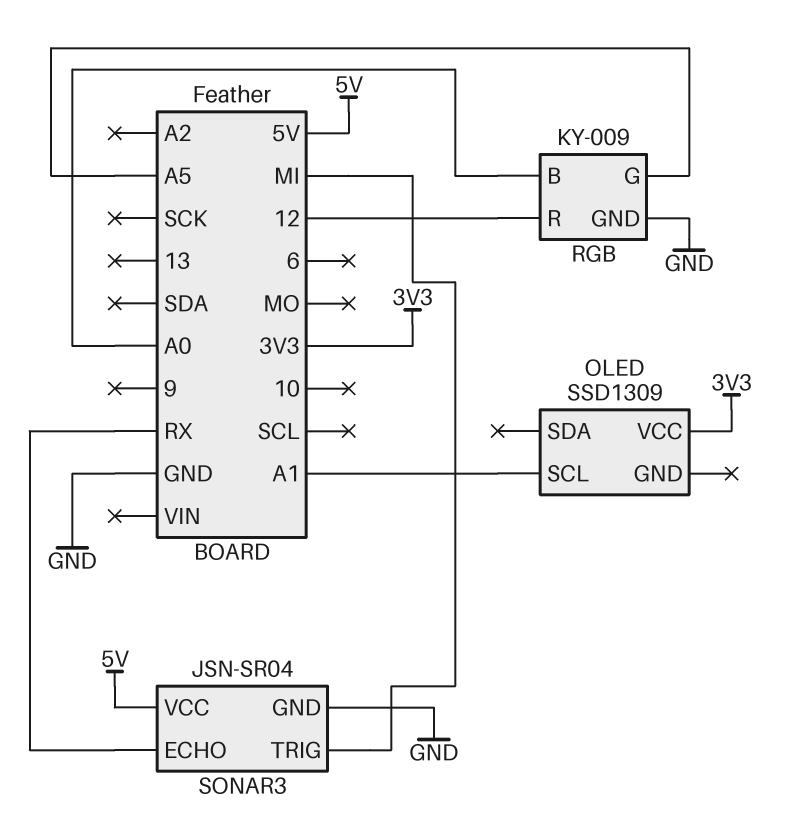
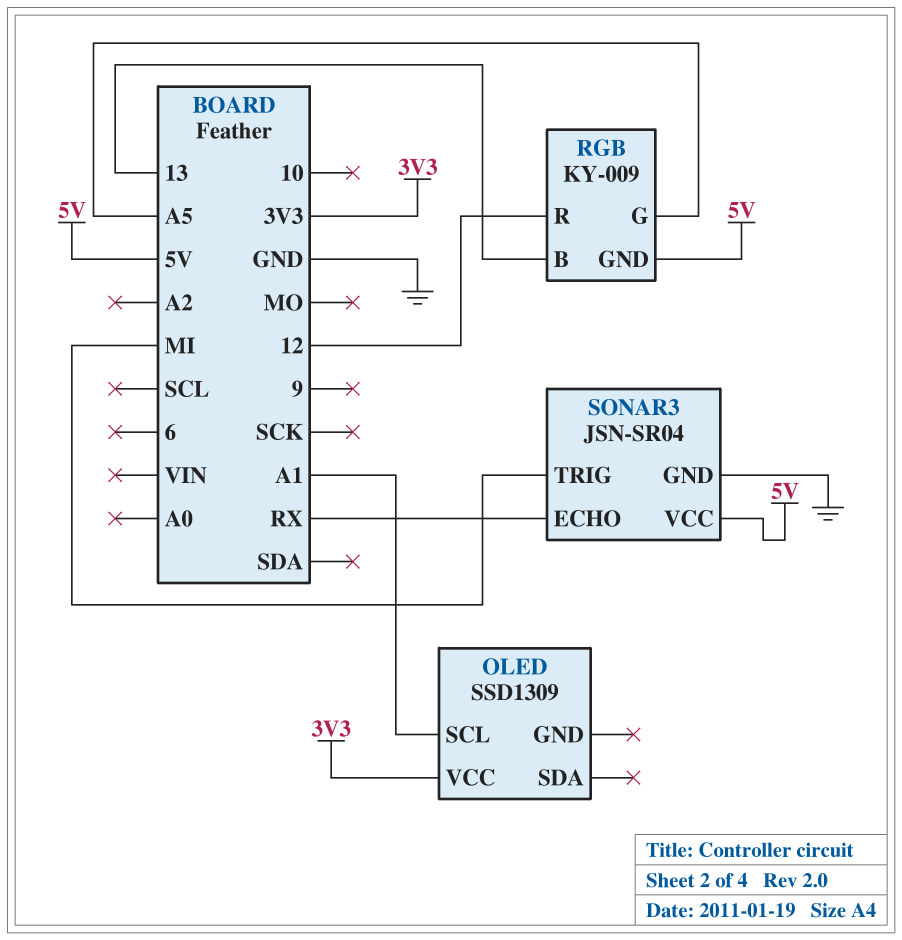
RGB pin B: A0 -> 13
RGB pin GND: GND -> 5V

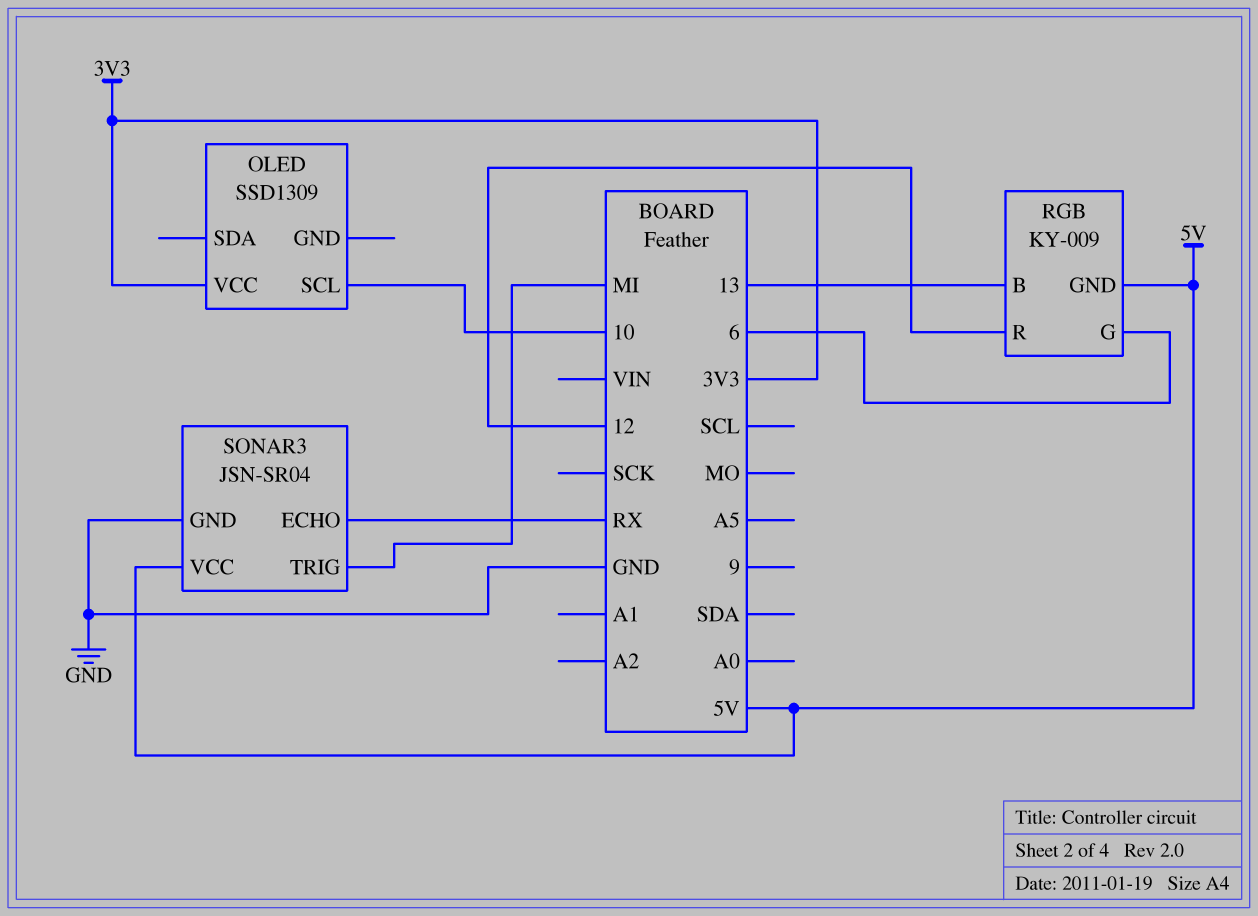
OLED pin SCL: A1 -> 10
RGB pin G: A5 -> 6

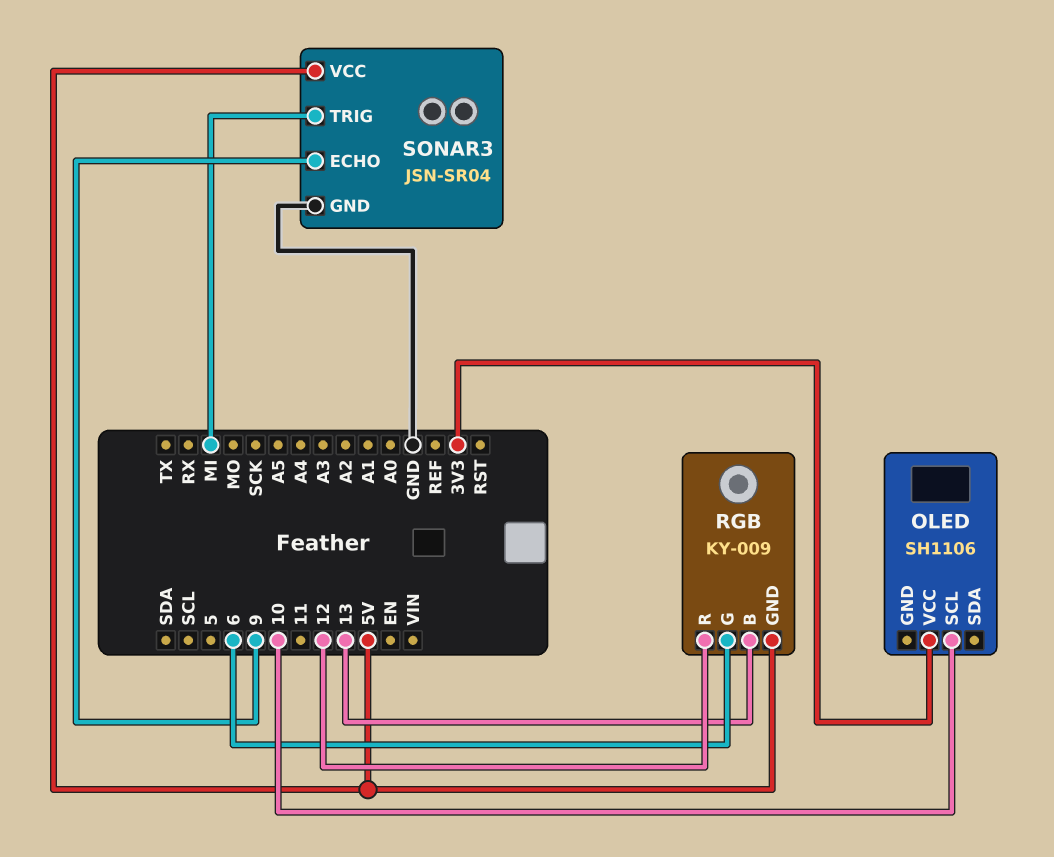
OLED: SSD1309 -> SH1106
SONAR3 pin ECHO: RX -> 9

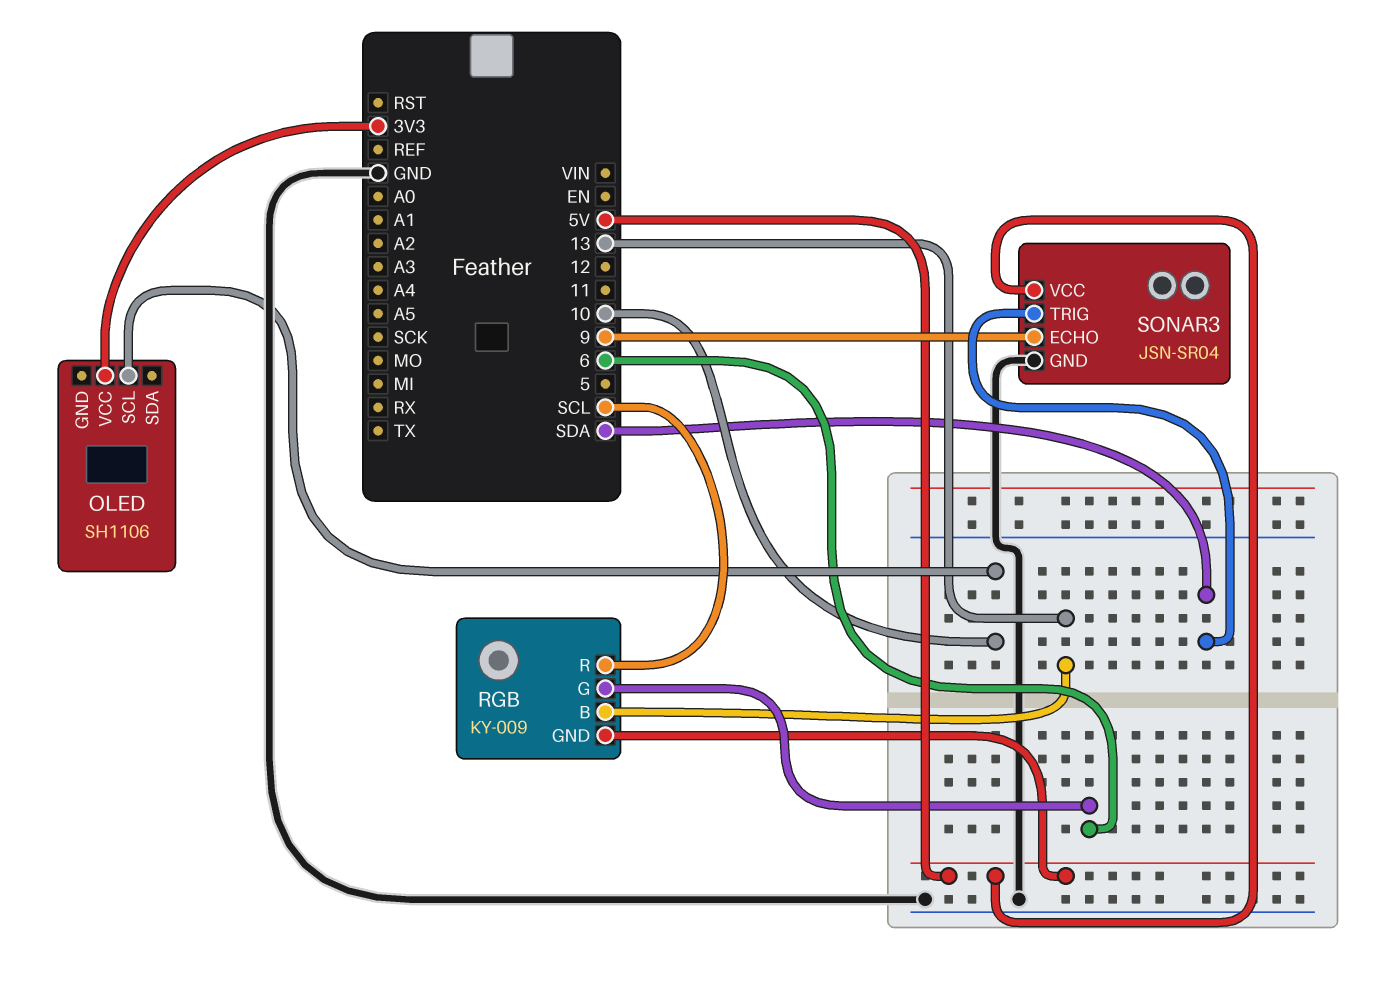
RGB pin R: 12 -> SCL
SONAR3 pin TRIG: MI -> SDA

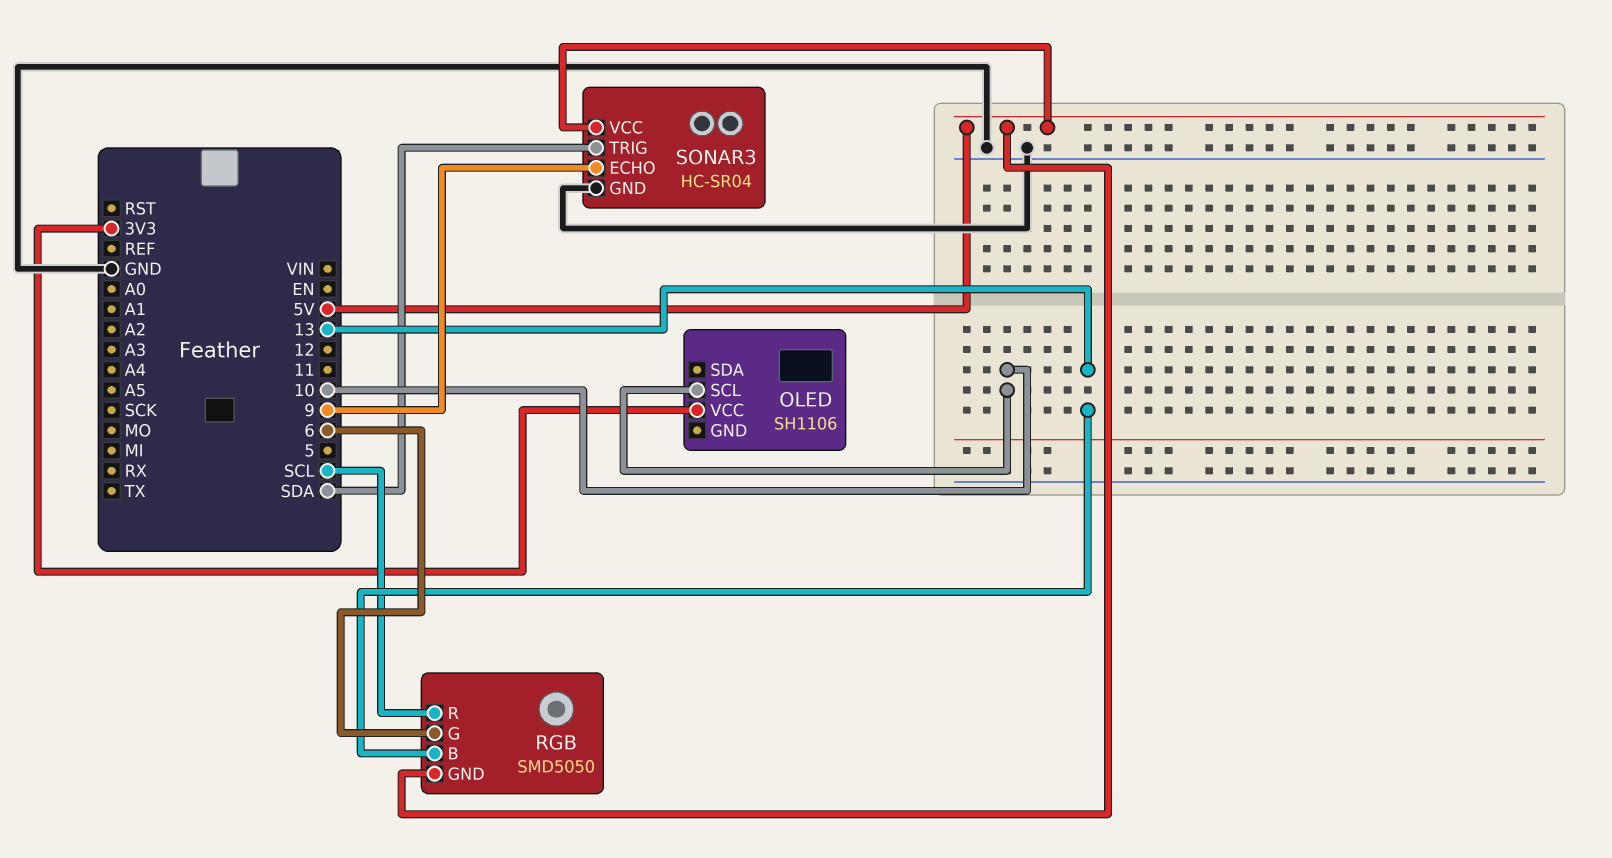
RGB: KY-009 -> SMD5050
SONAR3: JSN-SR04 -> HC-SR04

